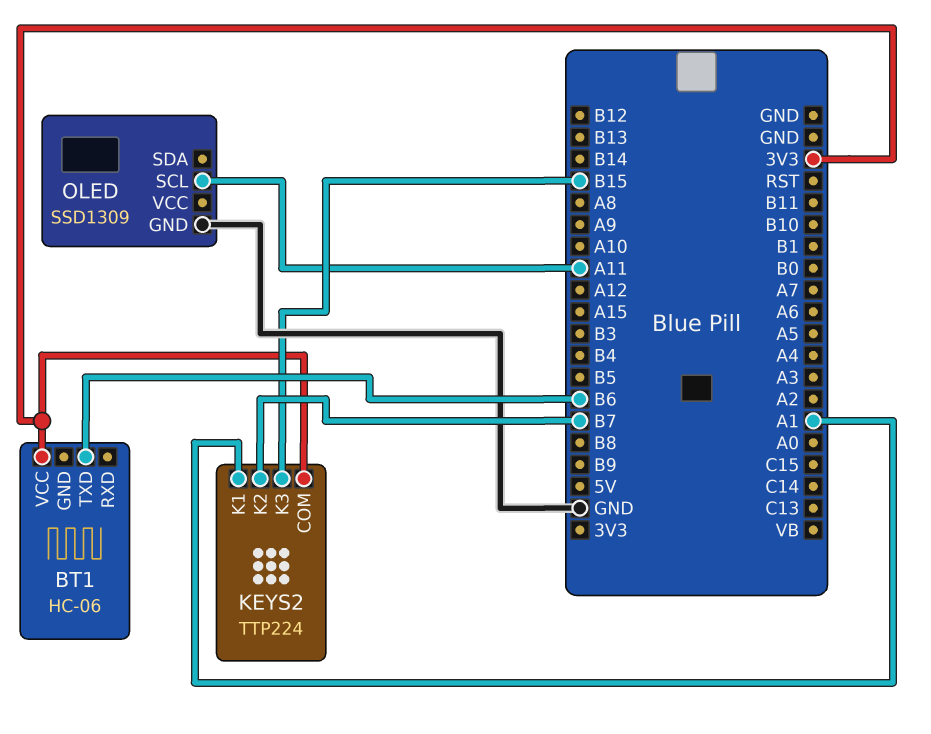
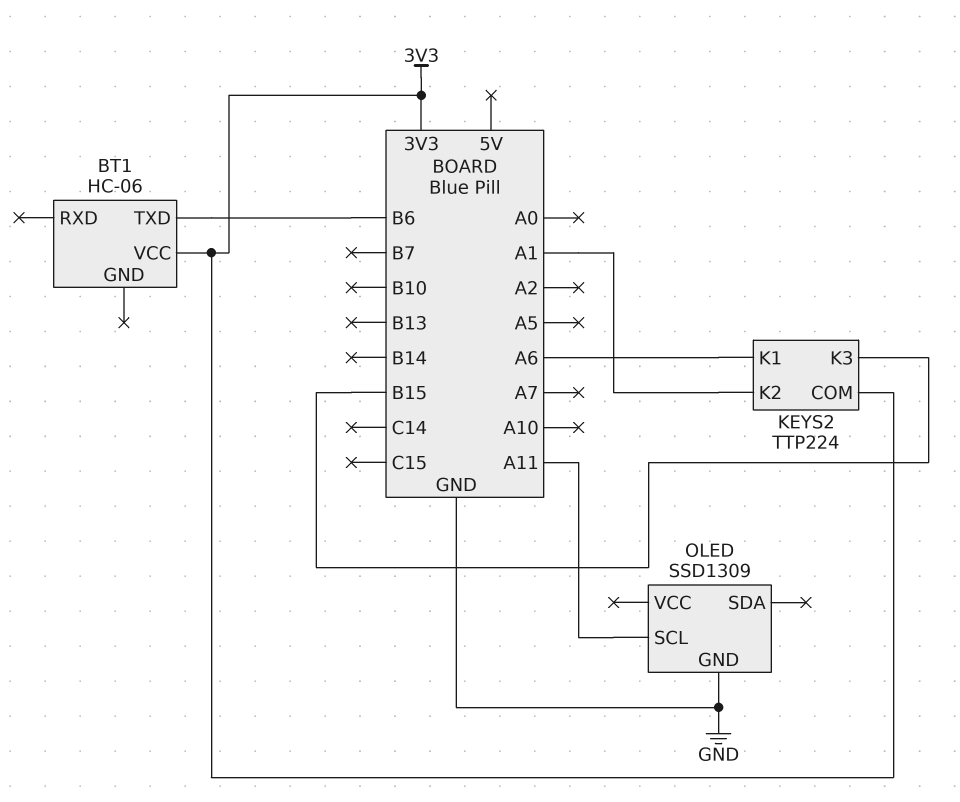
KEYS2 pin K1: A1 -> A6
KEYS2 pin K2: B7 -> A1

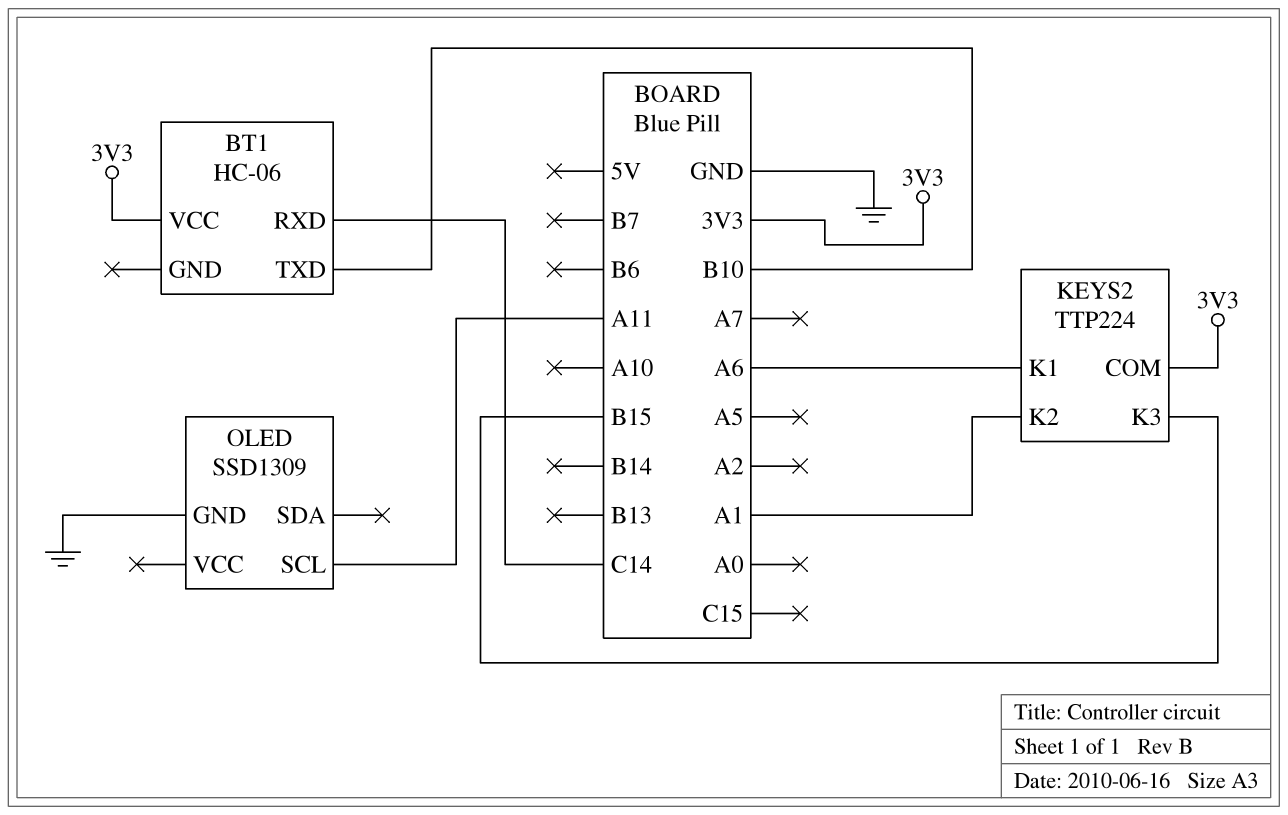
BT1 pin RXD: none -> C14
BT1 pin TXD: B6 -> B10

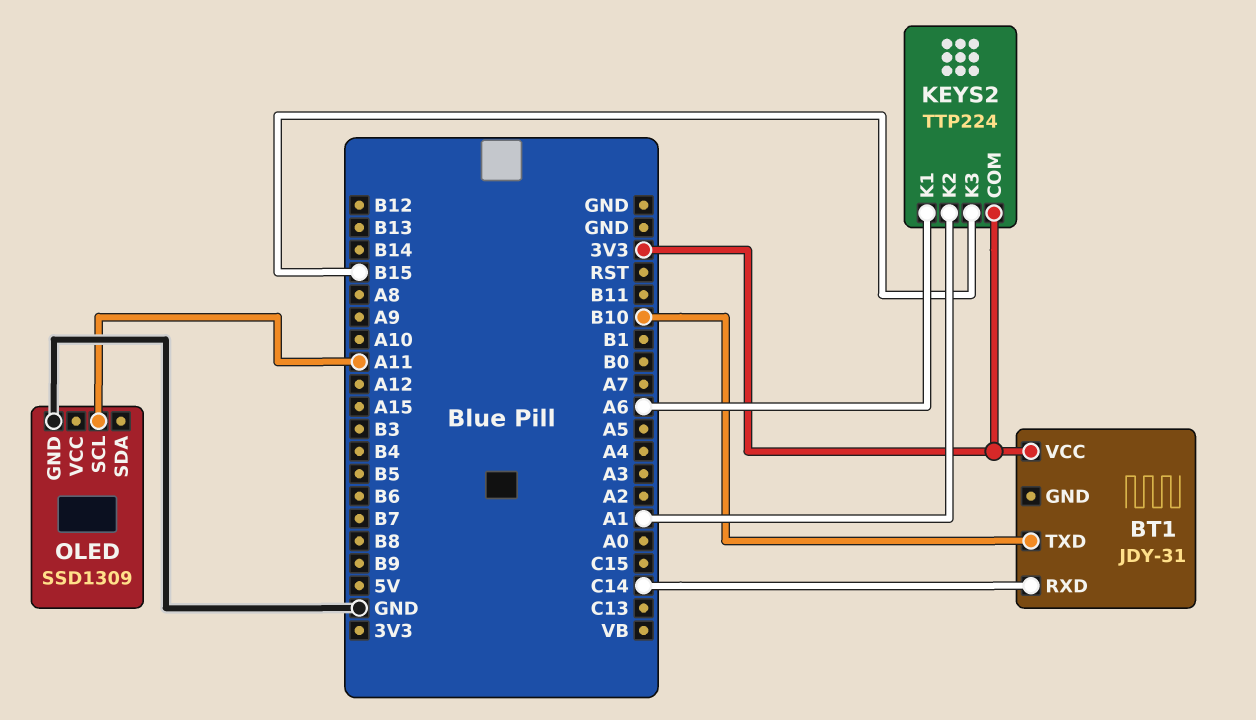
BT1: HC-06 -> JDY-31

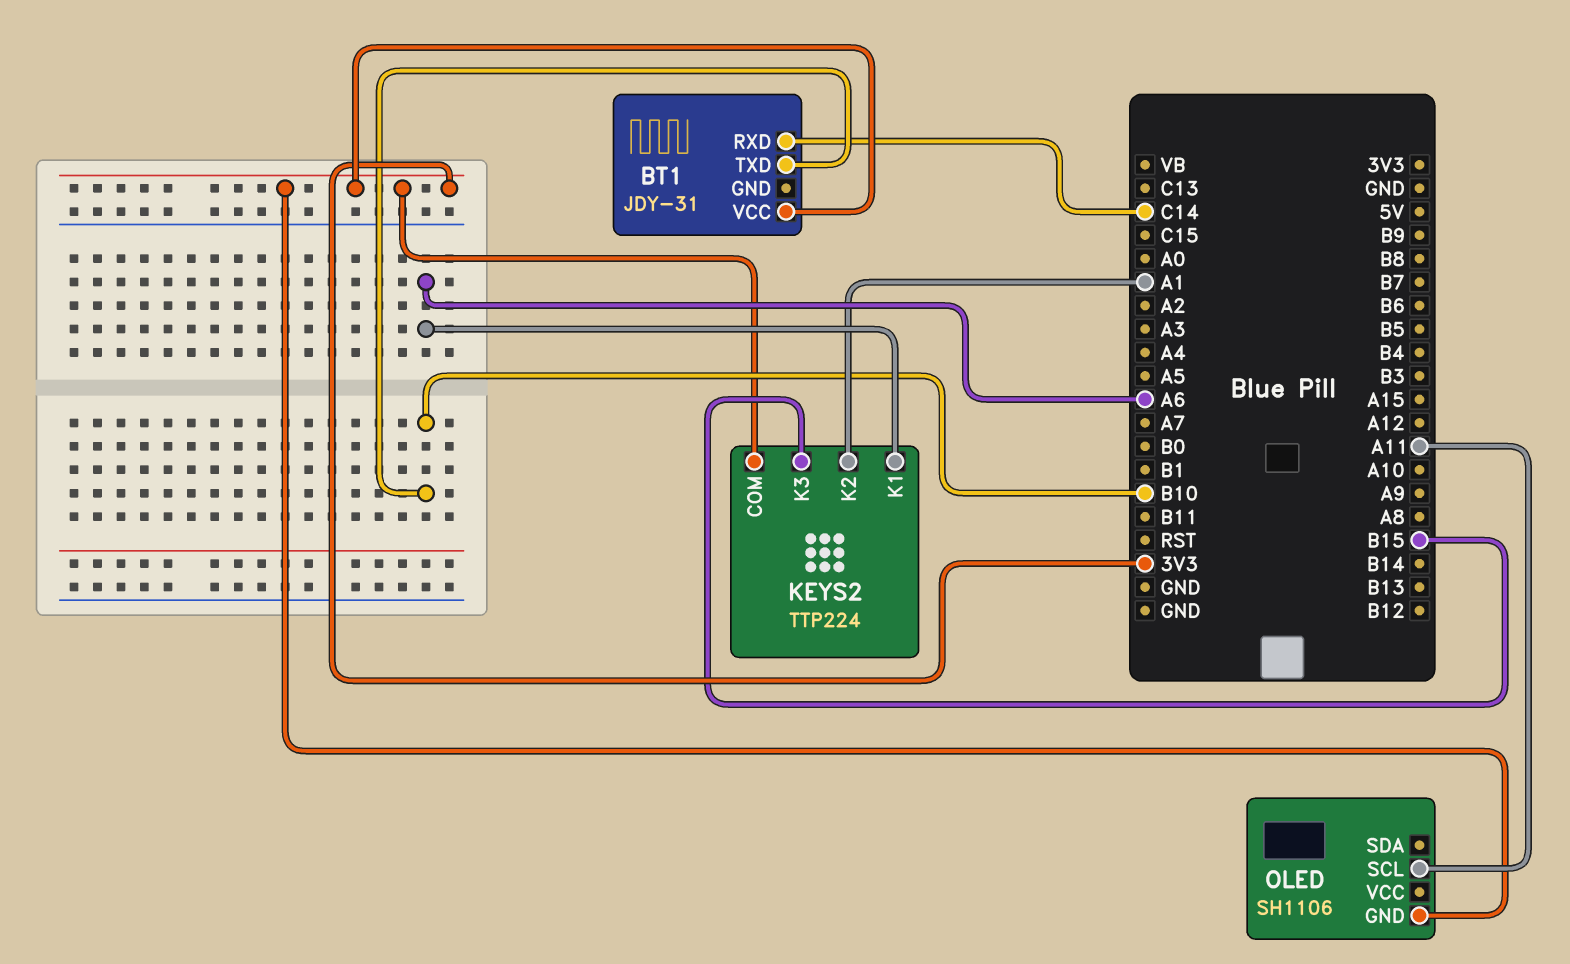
OLED: SSD1309 -> SH1106
OLED pin GND: GND -> 3V3

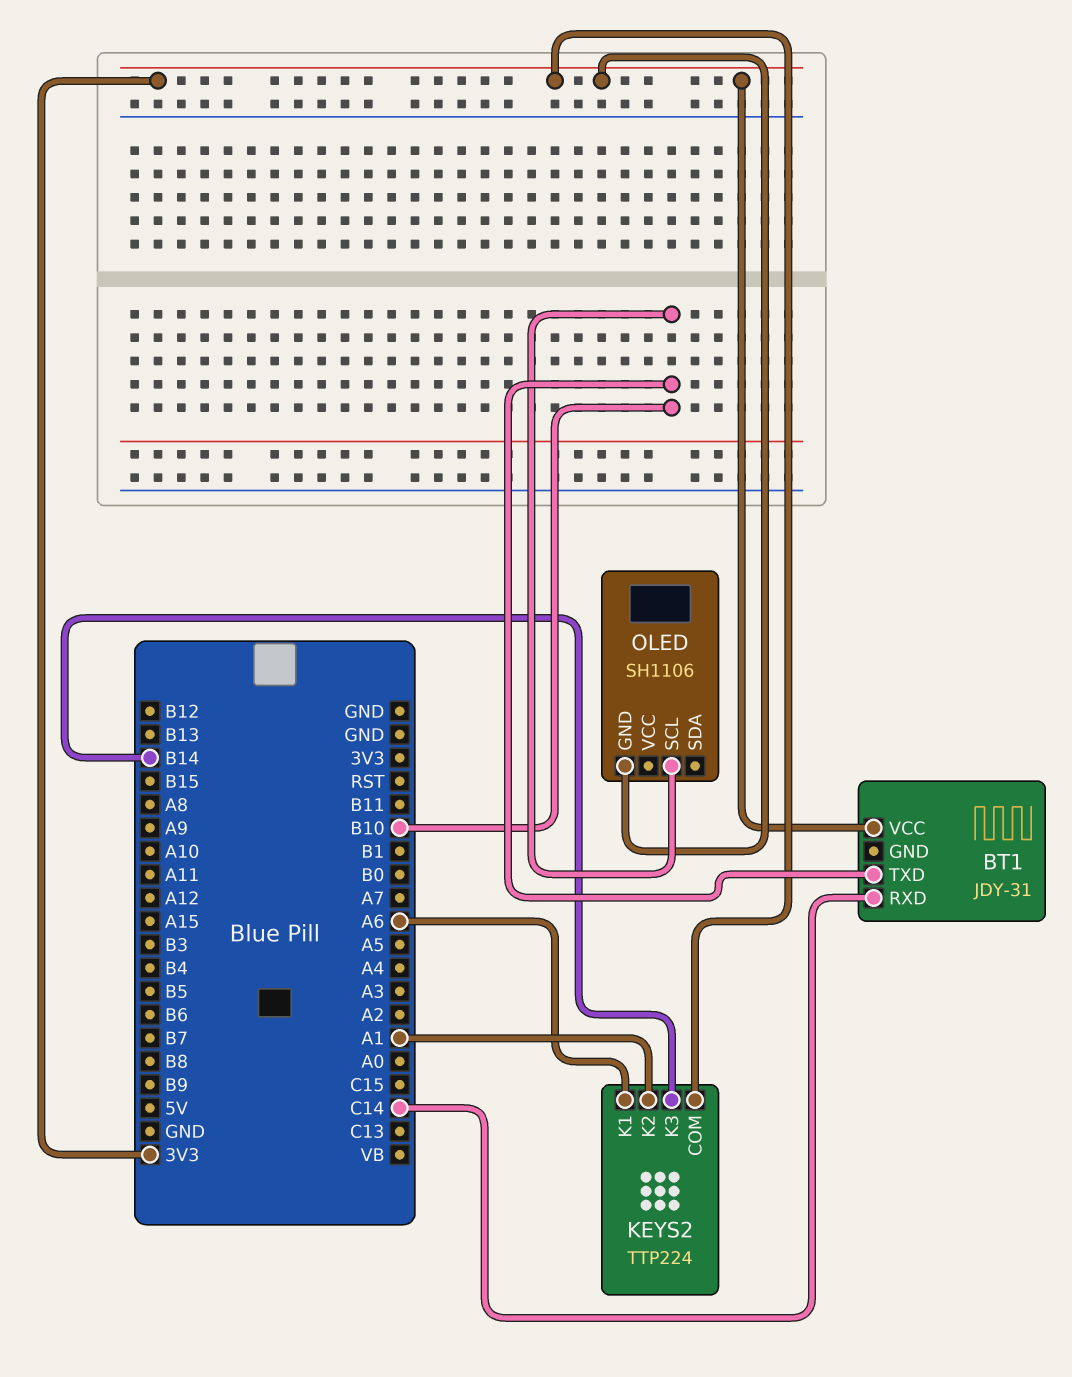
KEYS2 pin K3: B15 -> B14
OLED pin SCL: A11 -> B10

